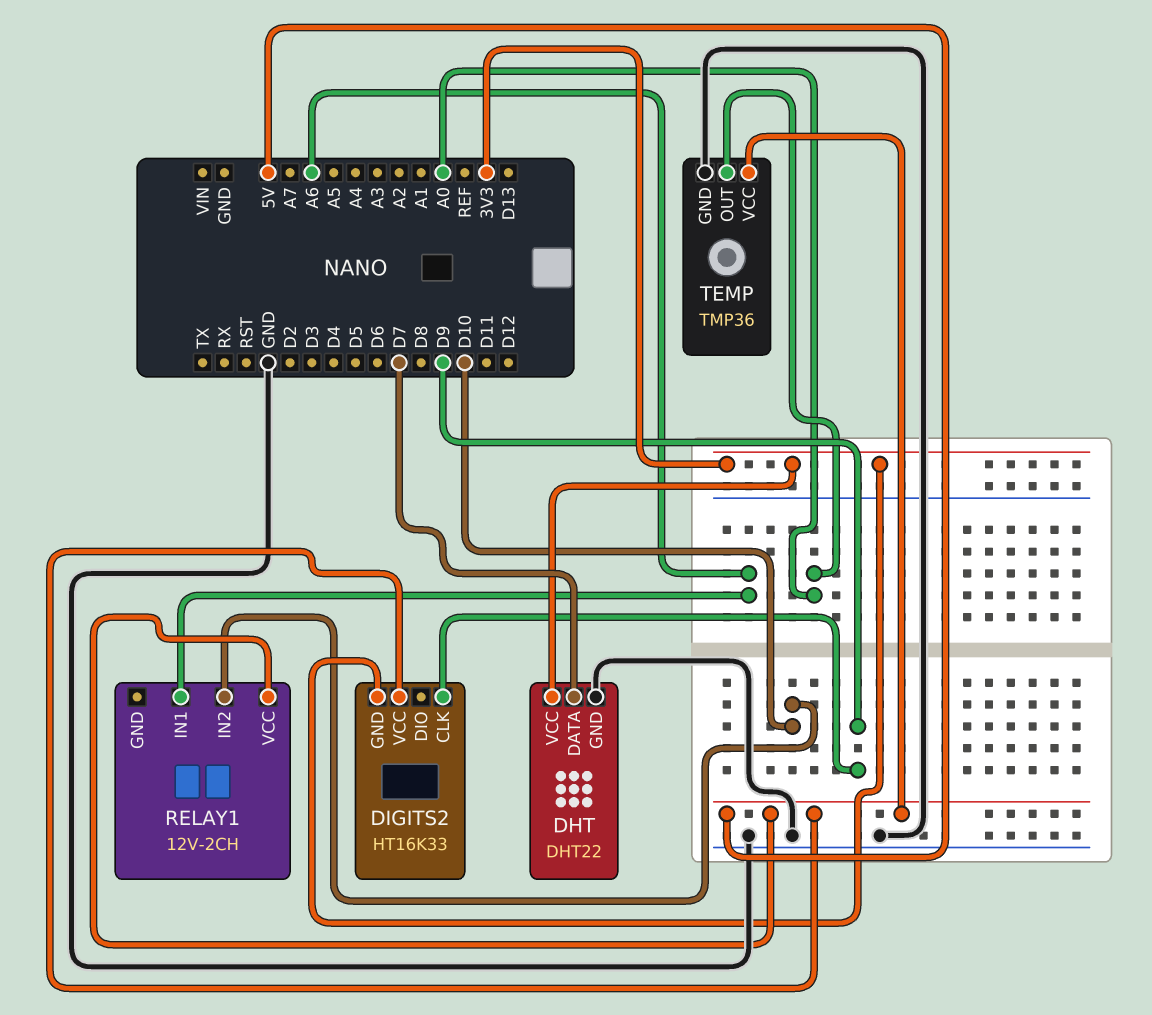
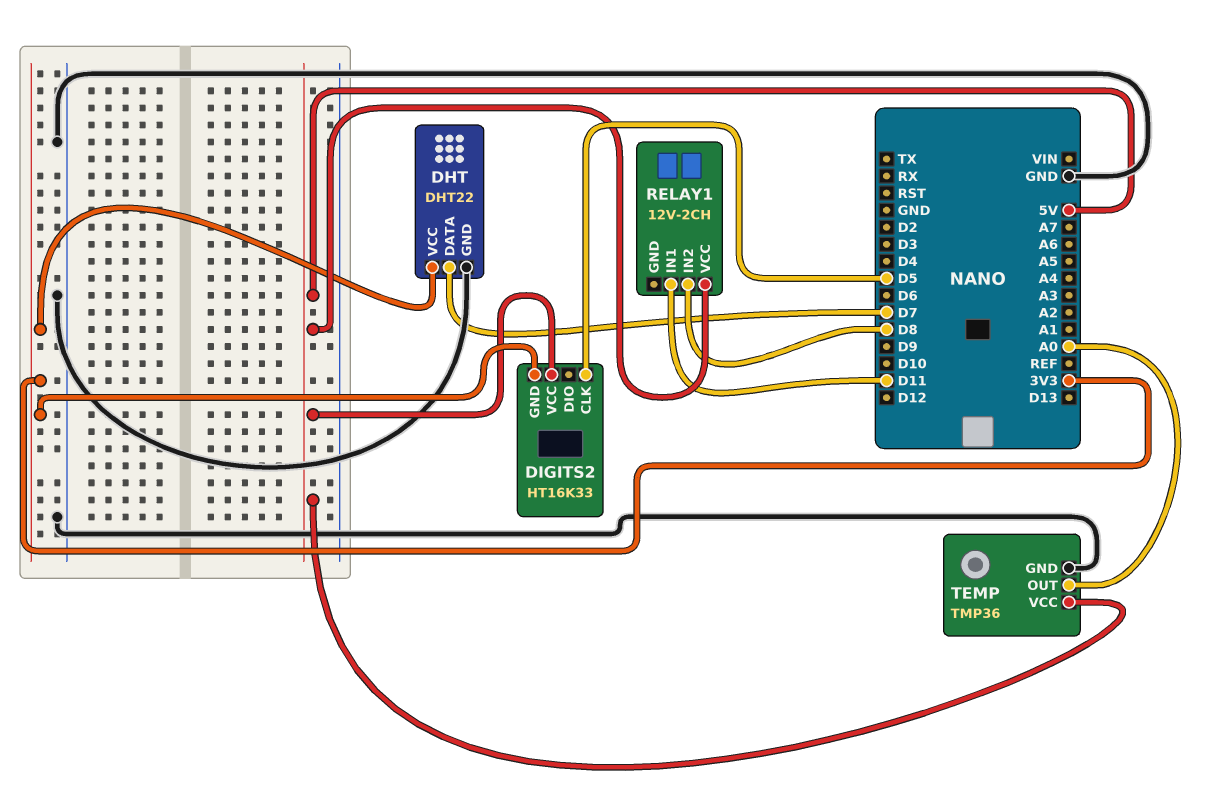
DIGITS2 pin CLK: D9 -> D5
RELAY1 pin IN1: A6 -> D11
RELAY1 pin IN2: D10 -> D8

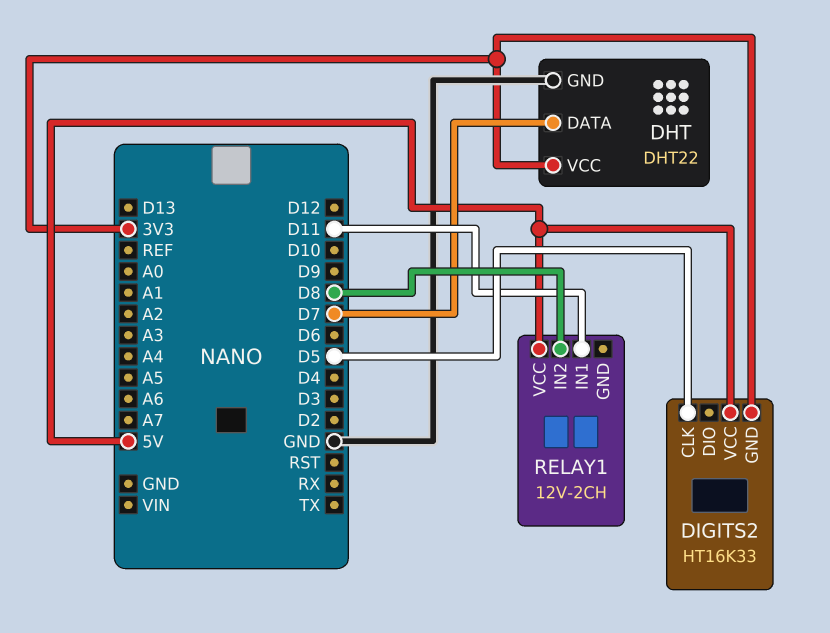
TEMP: TMP36 -> none
TEMP pin GND: GND -> none
TEMP pin OUT: A0 -> none
TEMP pin VCC: 5V -> none

